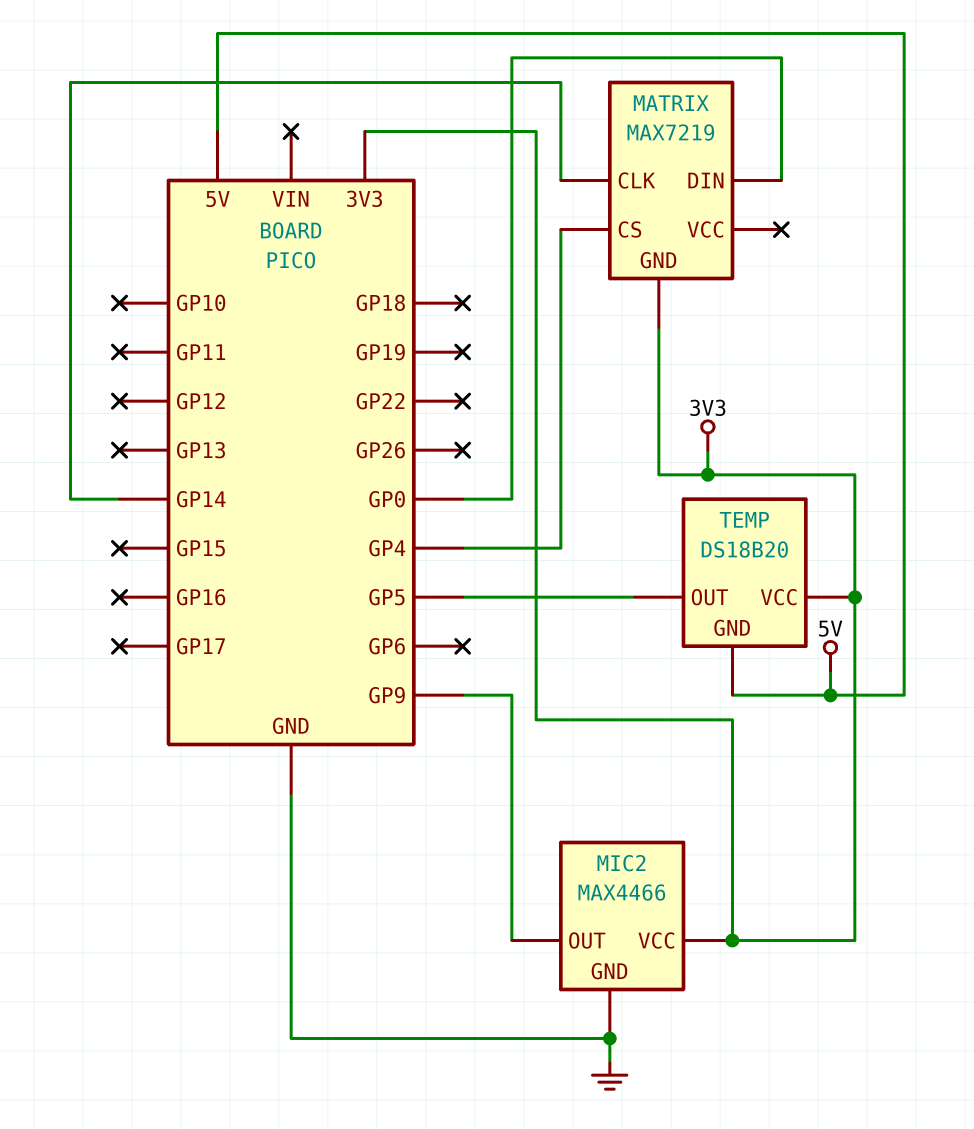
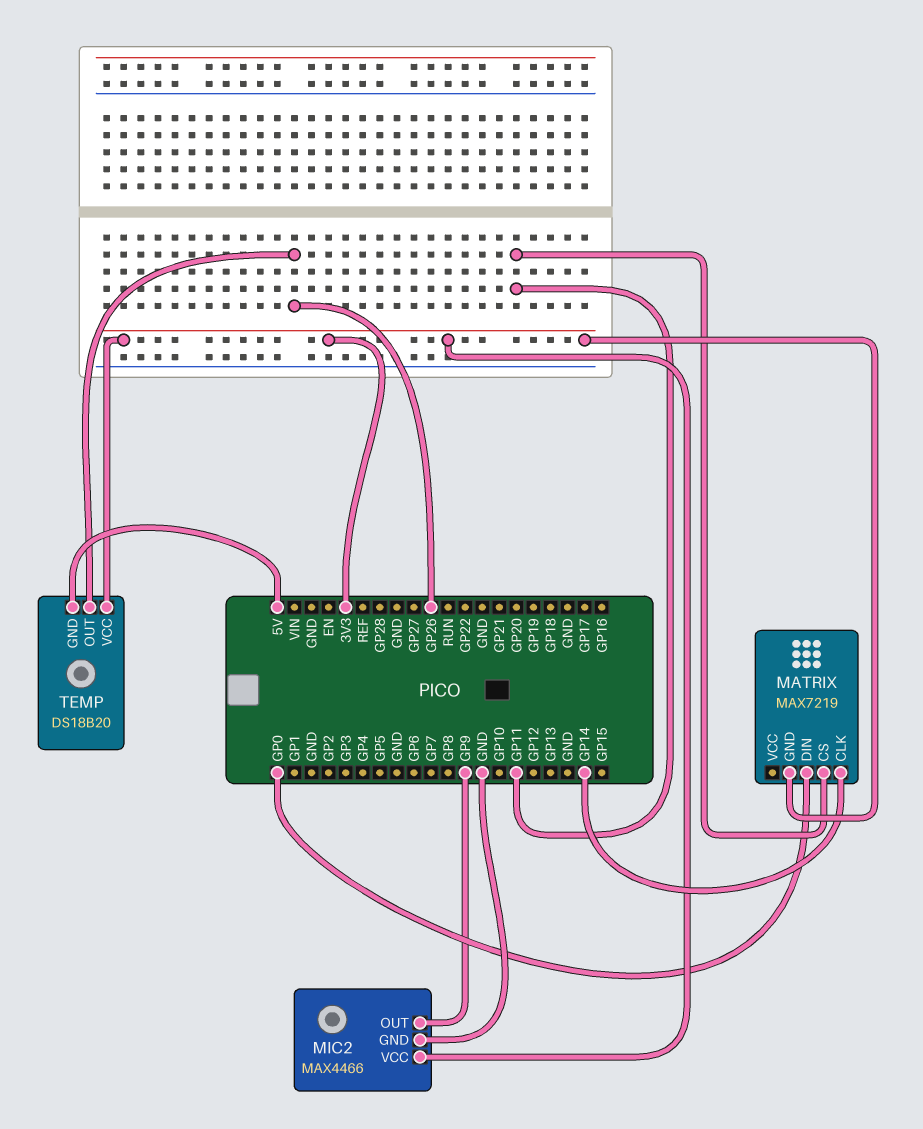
MATRIX pin CS: GP4 -> GP11
TEMP pin OUT: GP5 -> GP26

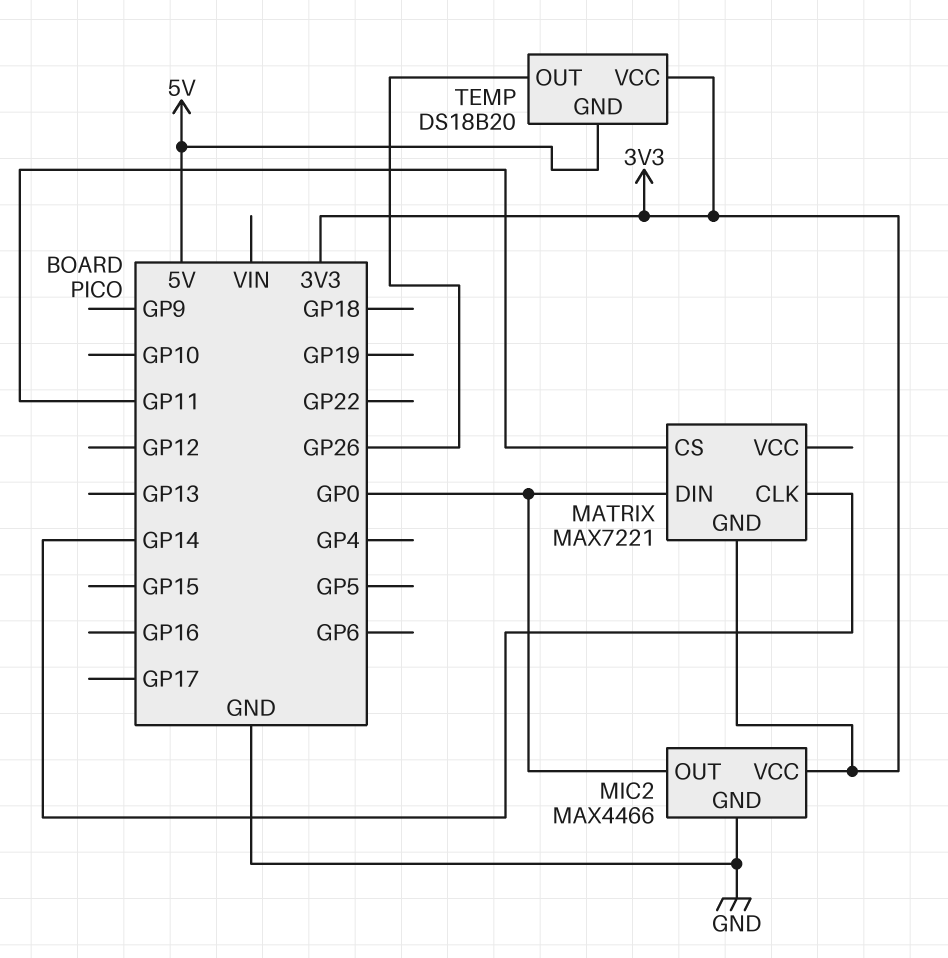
MATRIX: MAX7219 -> MAX7221
MIC2 pin OUT: GP9 -> GP0

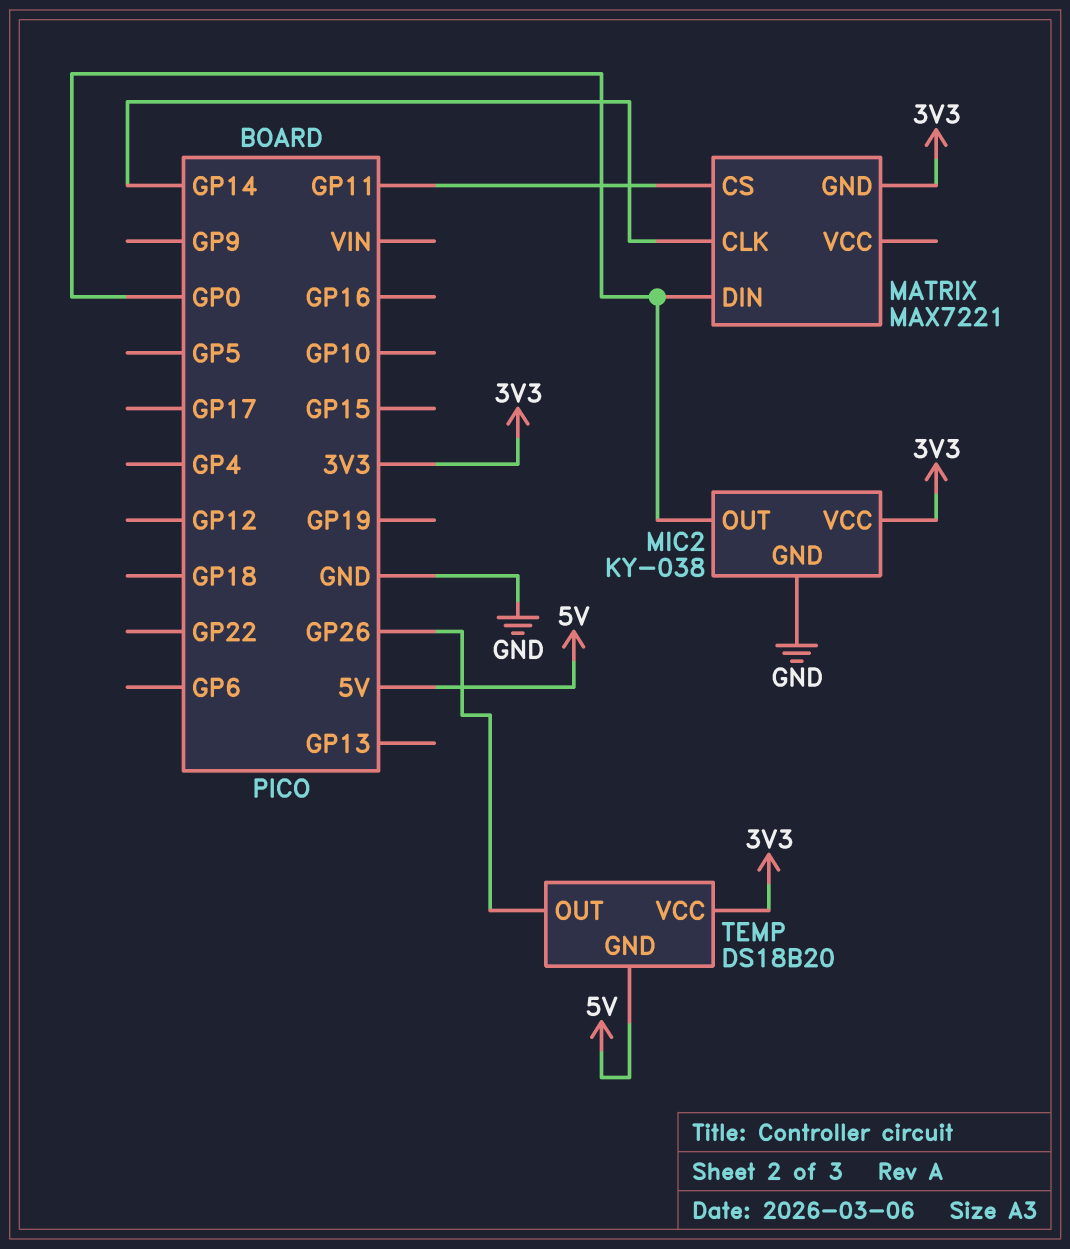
MIC2: MAX4466 -> KY-038

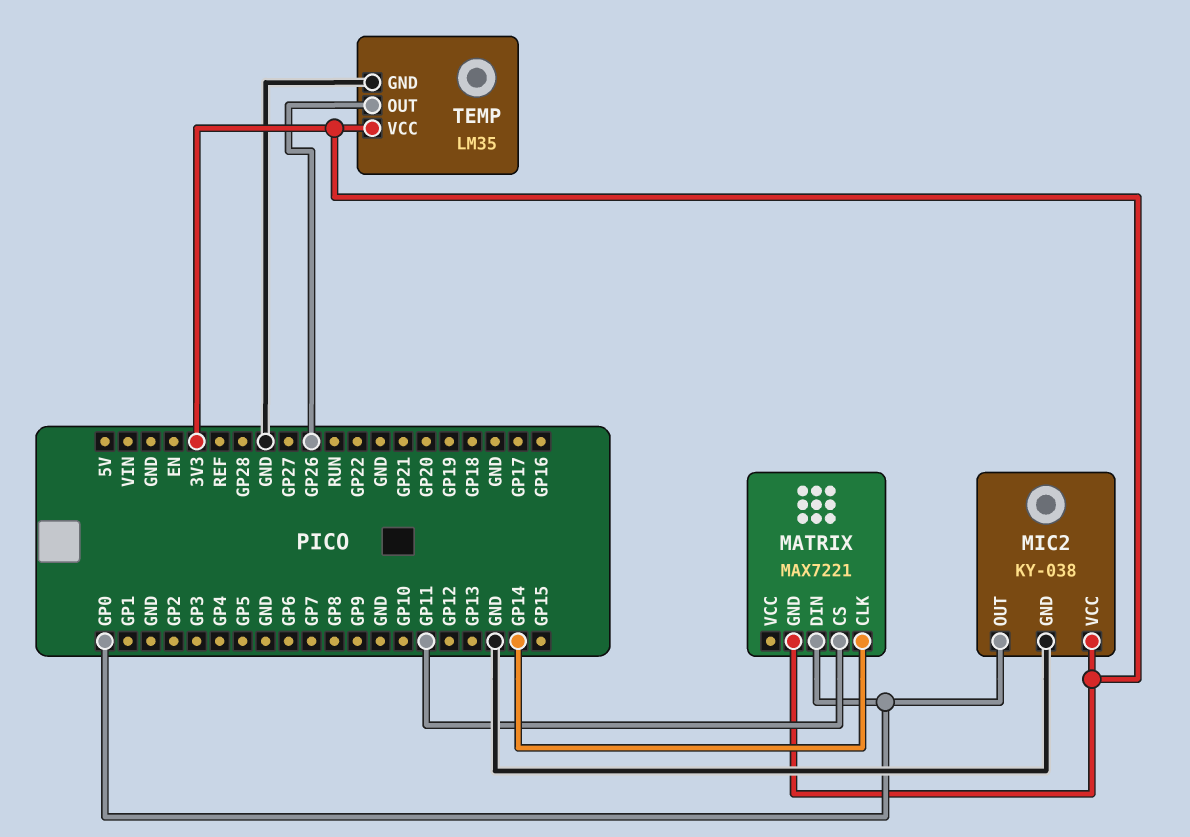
TEMP: DS18B20 -> LM35
TEMP pin GND: 5V -> GND

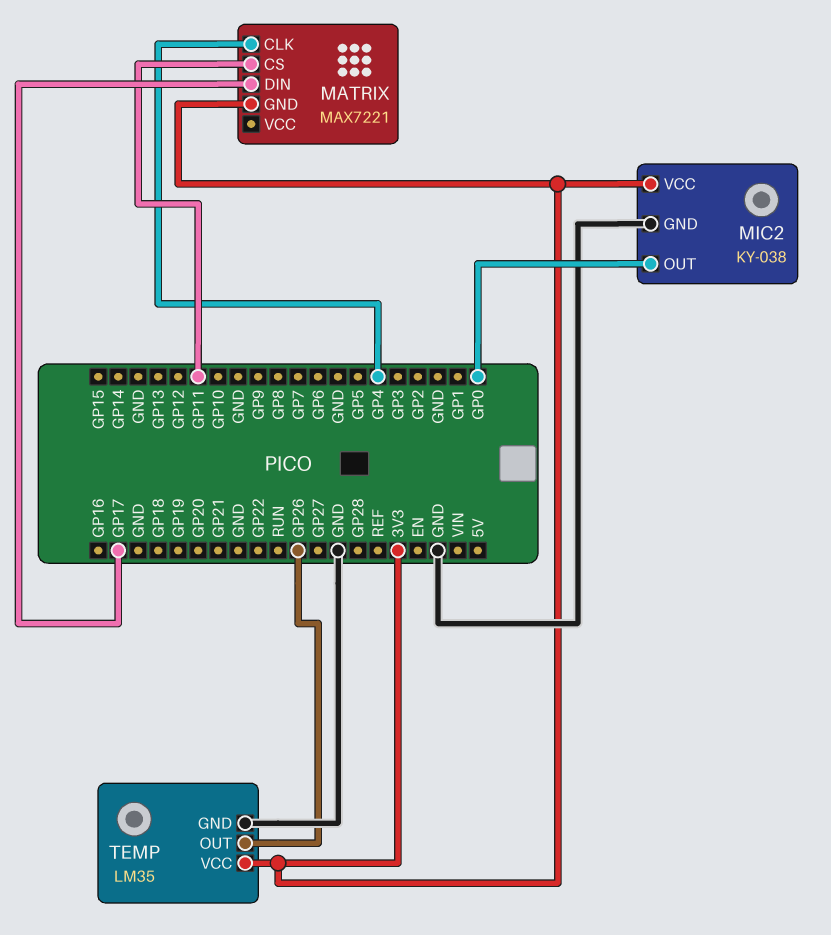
MATRIX pin CLK: GP14 -> GP4
MATRIX pin DIN: GP0 -> GP17

